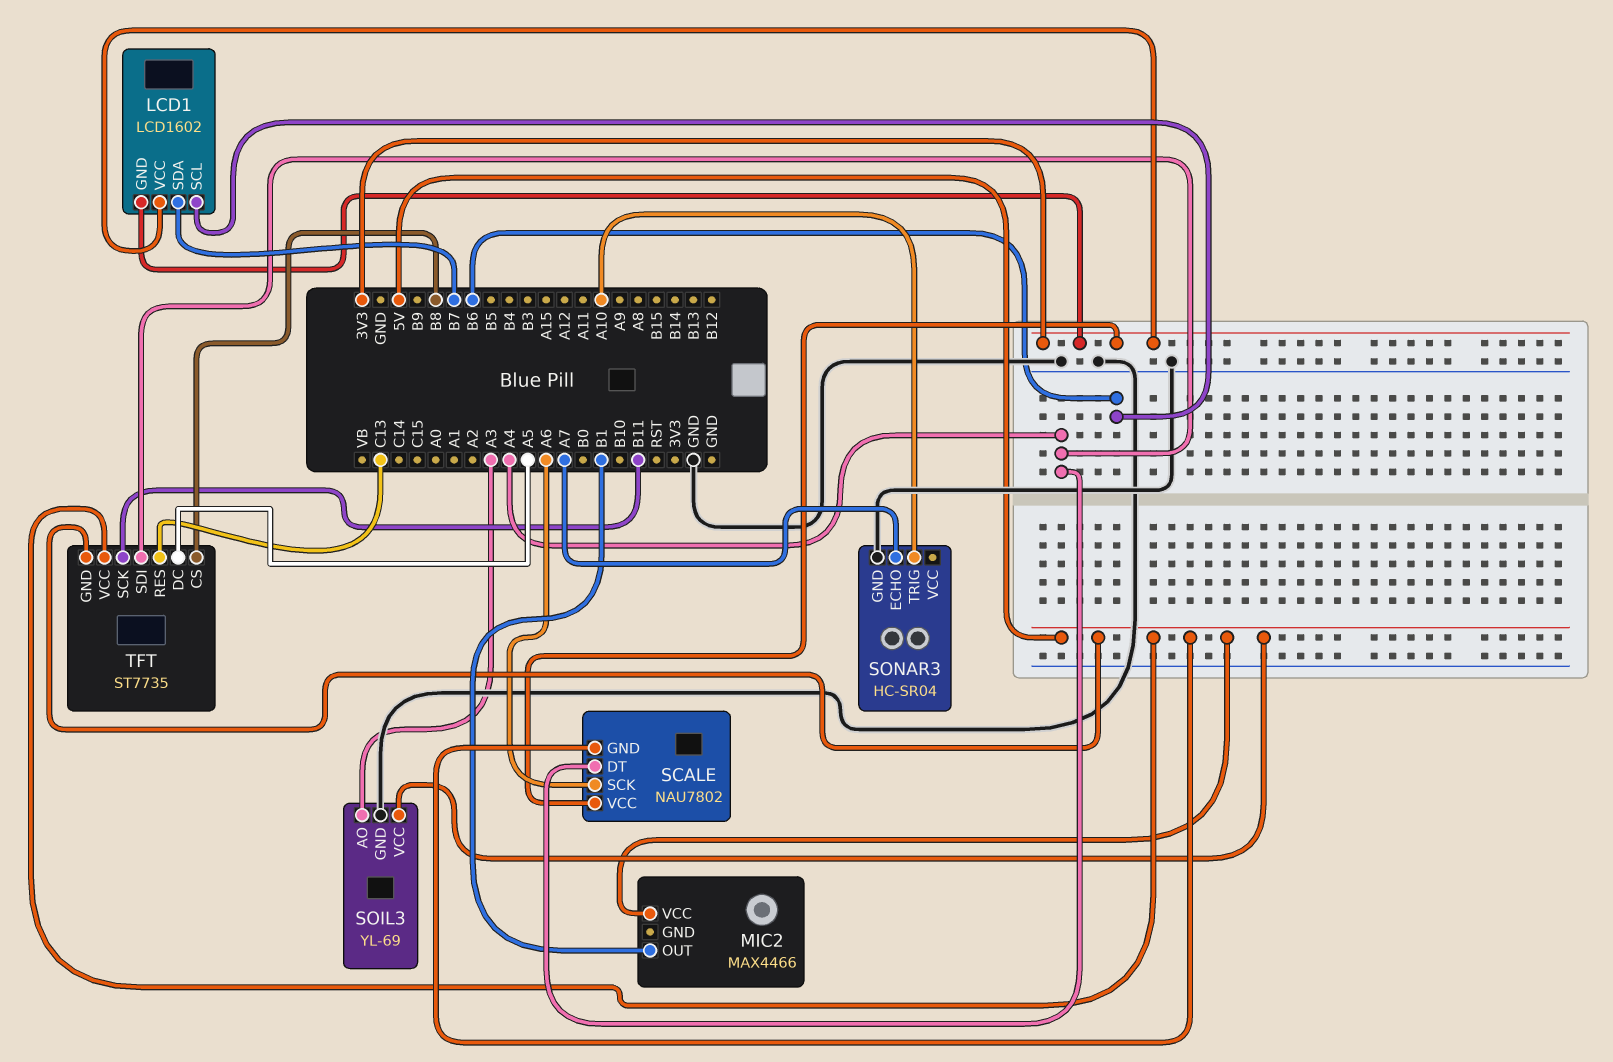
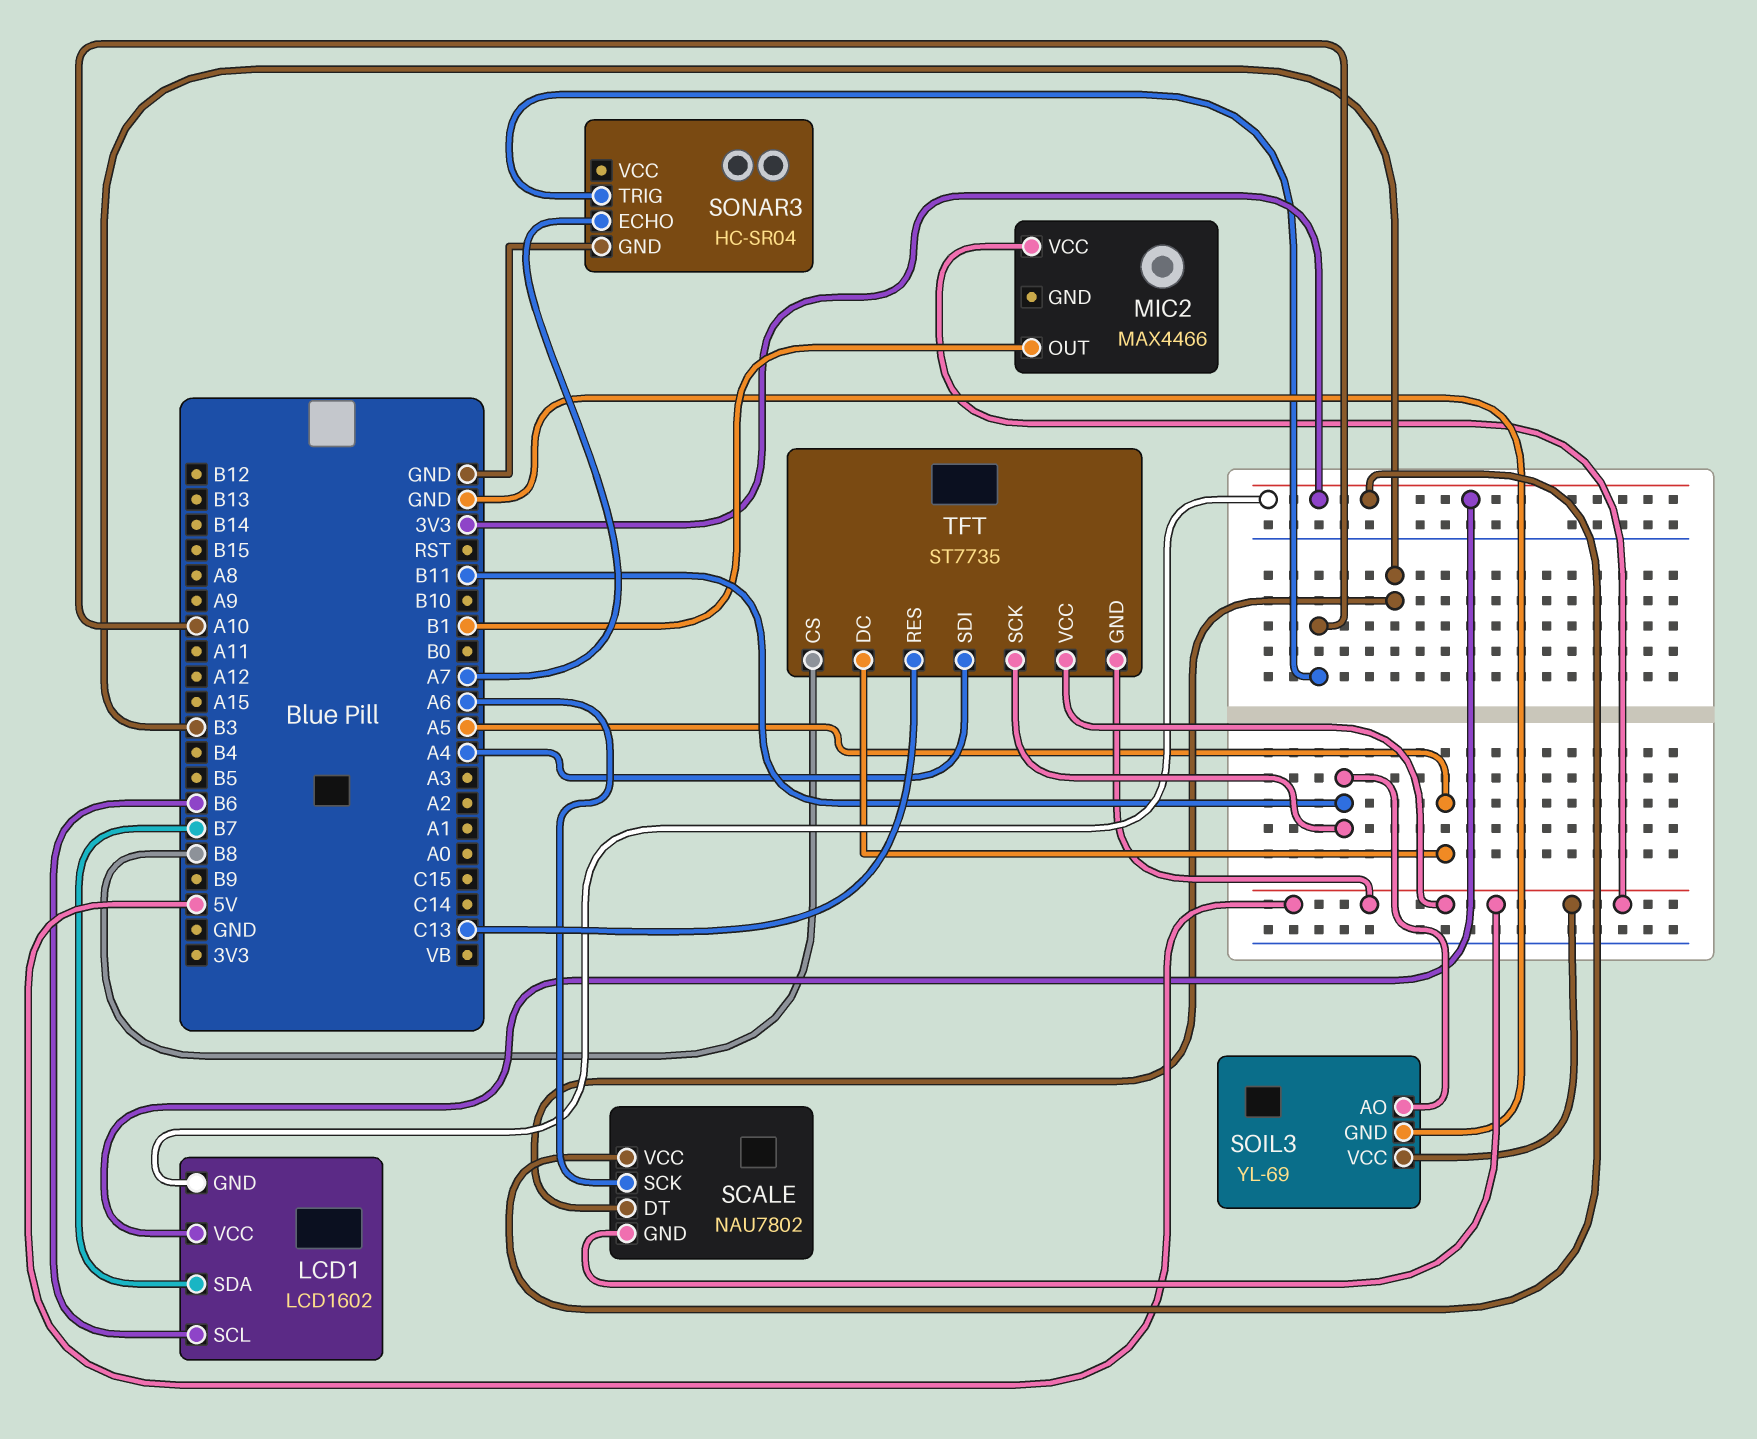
SCALE pin DT: A4 -> B3
SOIL3 pin AO: A3 -> B11

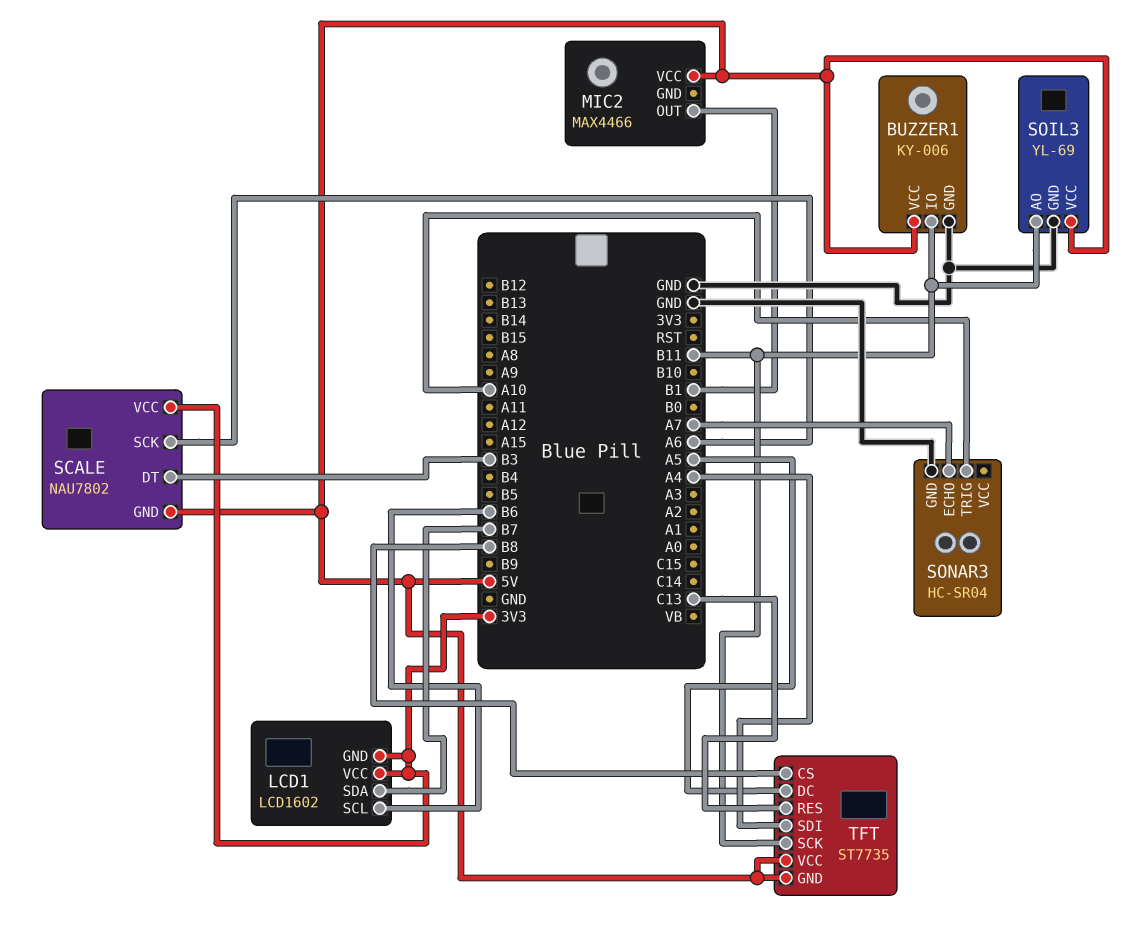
BUZZER1: none -> KY-006
BUZZER1 pin GND: none -> GND
BUZZER1 pin IO: none -> B11
BUZZER1 pin VCC: none -> 5V

